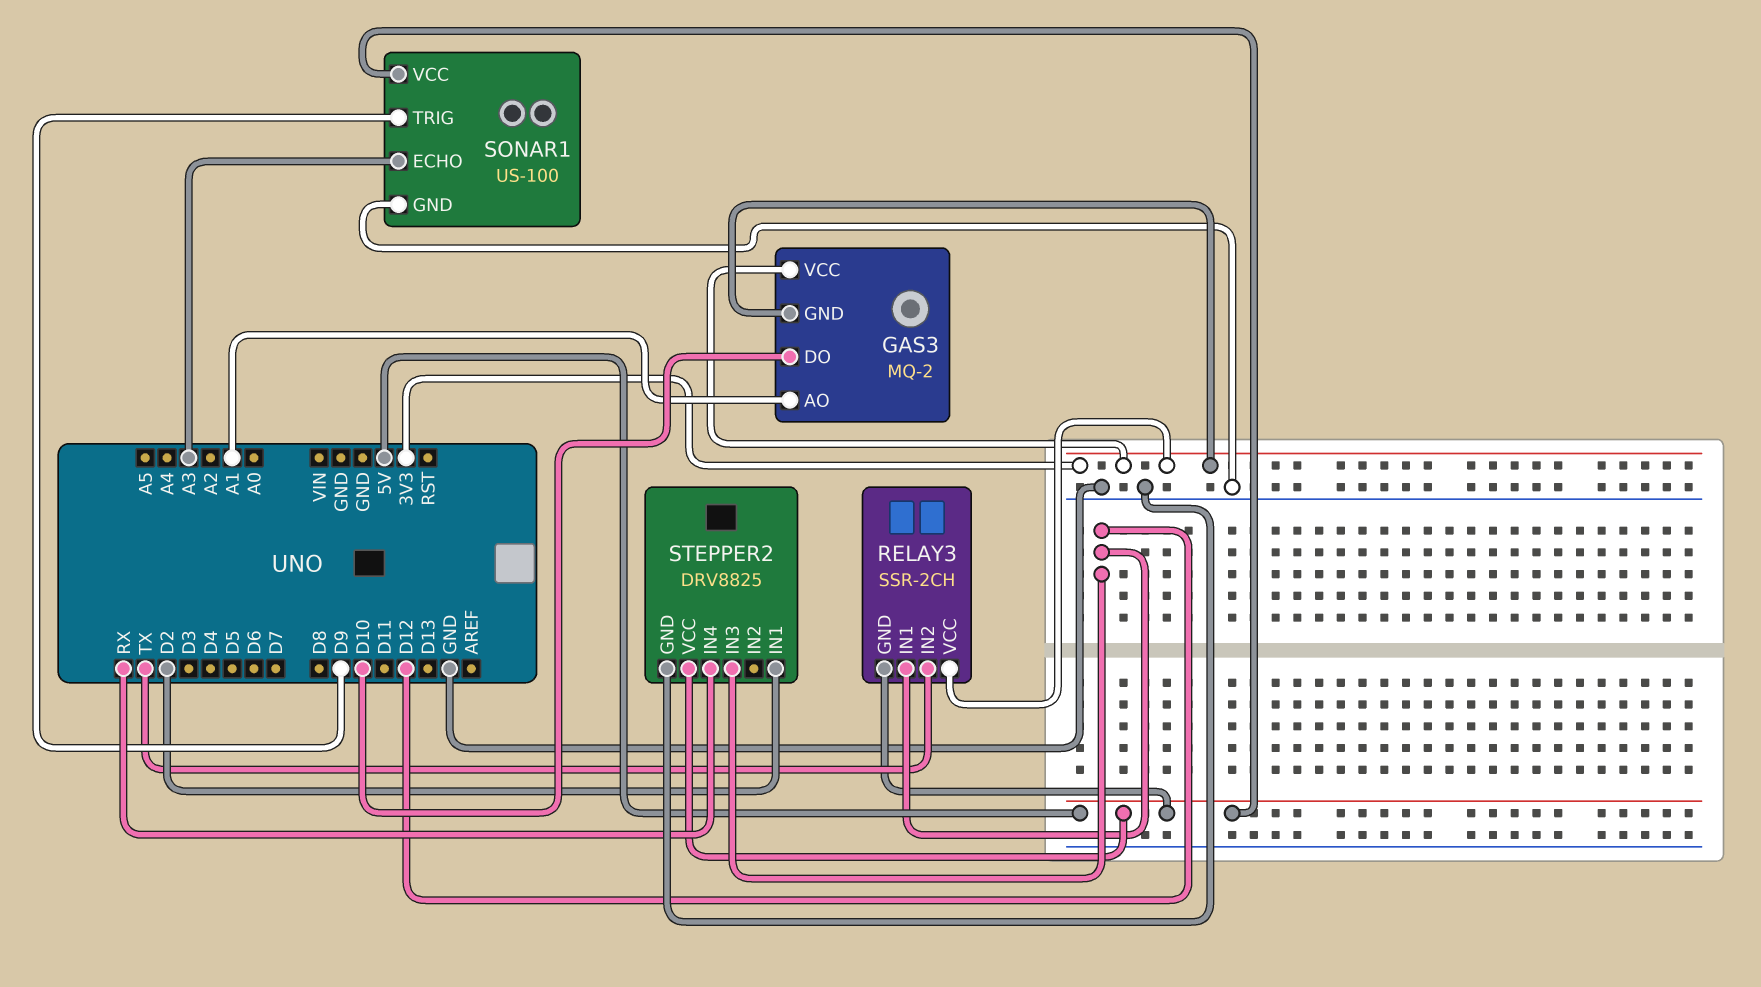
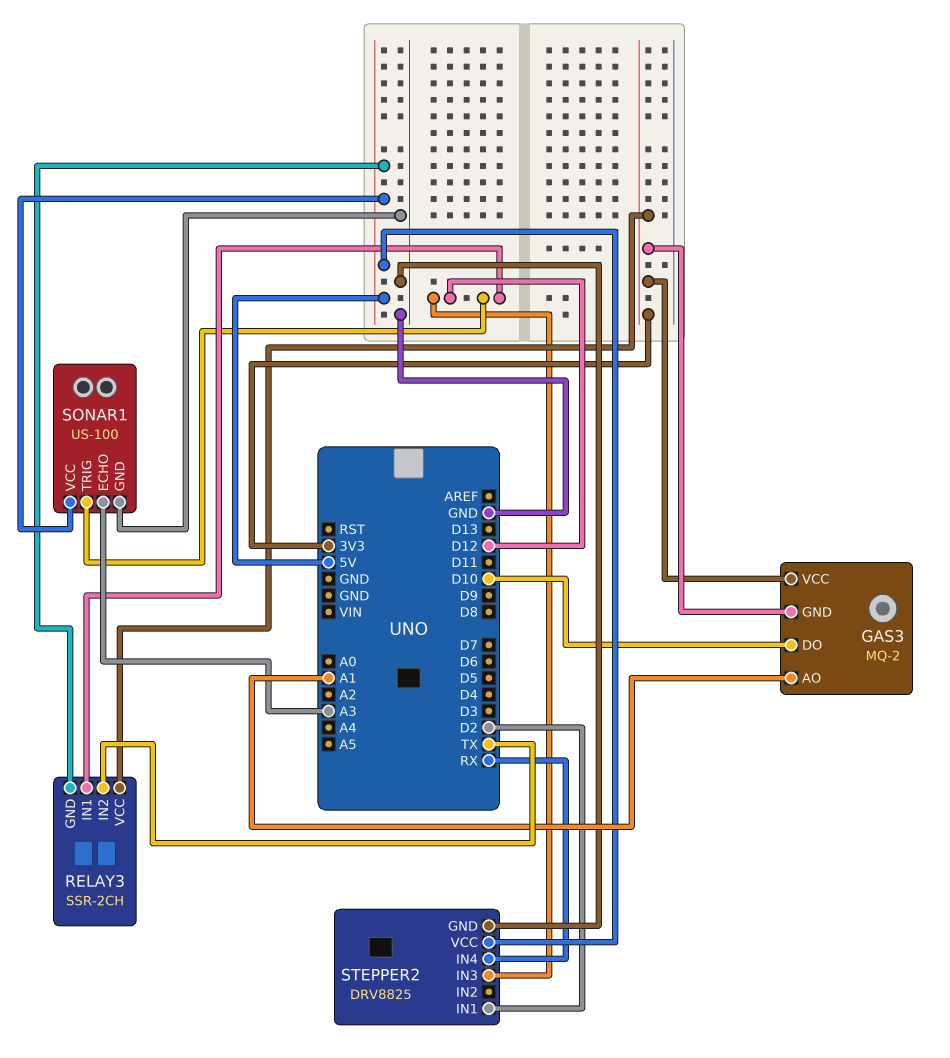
SONAR1 pin TRIG: D9 -> D12

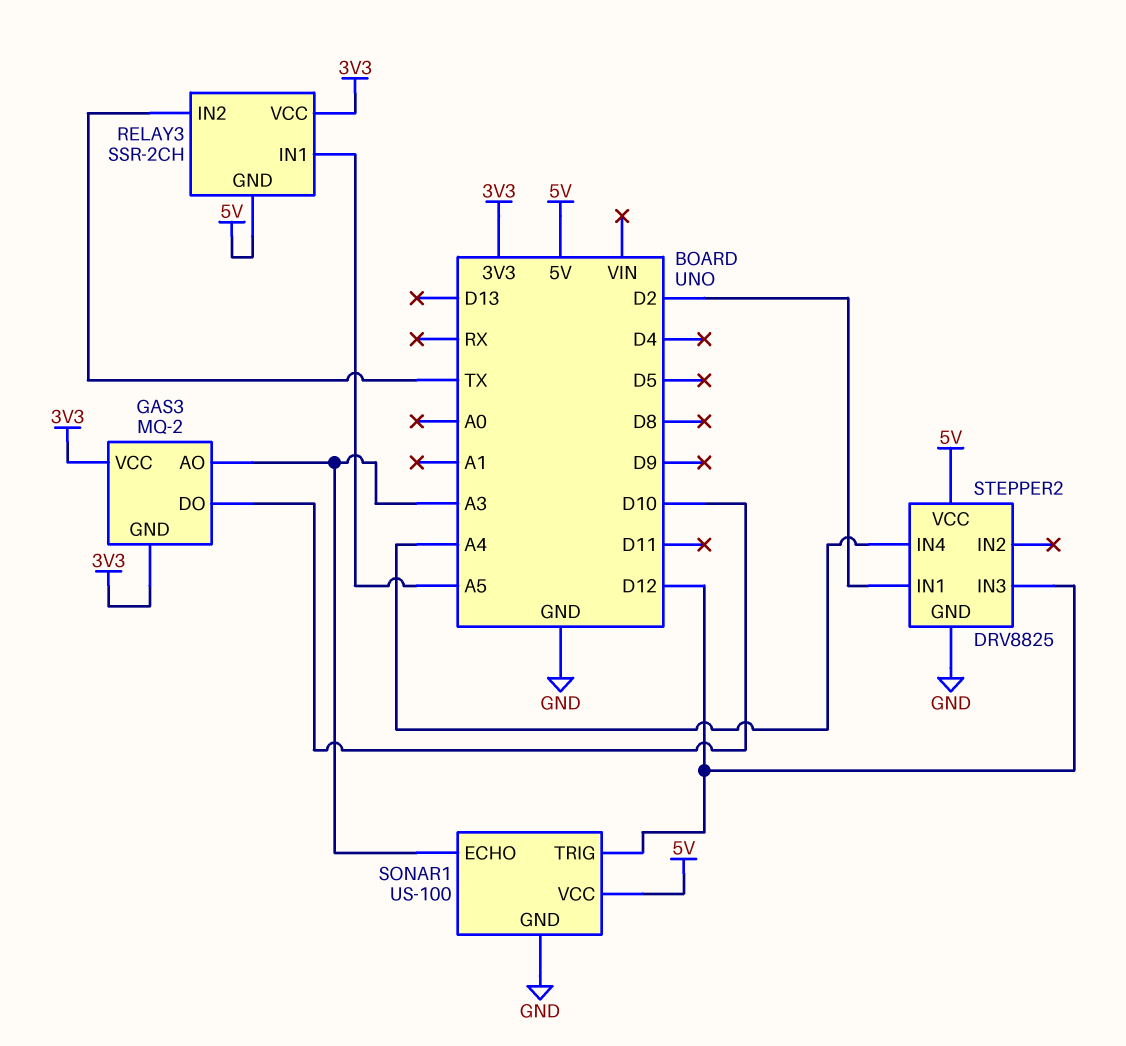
GAS3 pin AO: A1 -> A3
RELAY3 pin IN1: D12 -> A5
STEPPER2 pin IN4: RX -> A4

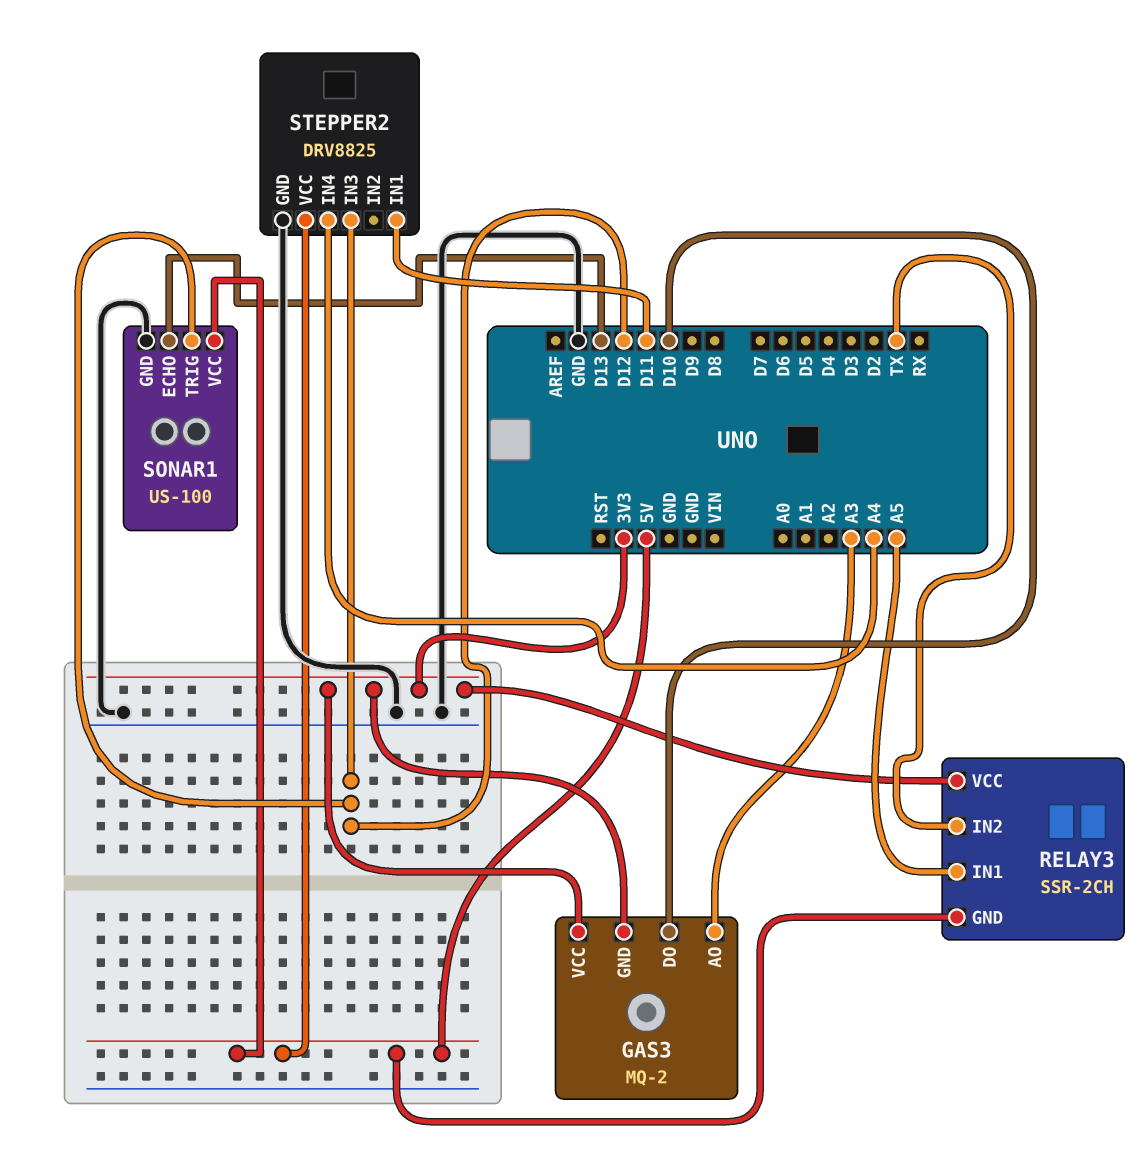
SONAR1 pin ECHO: A3 -> D13
STEPPER2 pin IN1: D2 -> D11

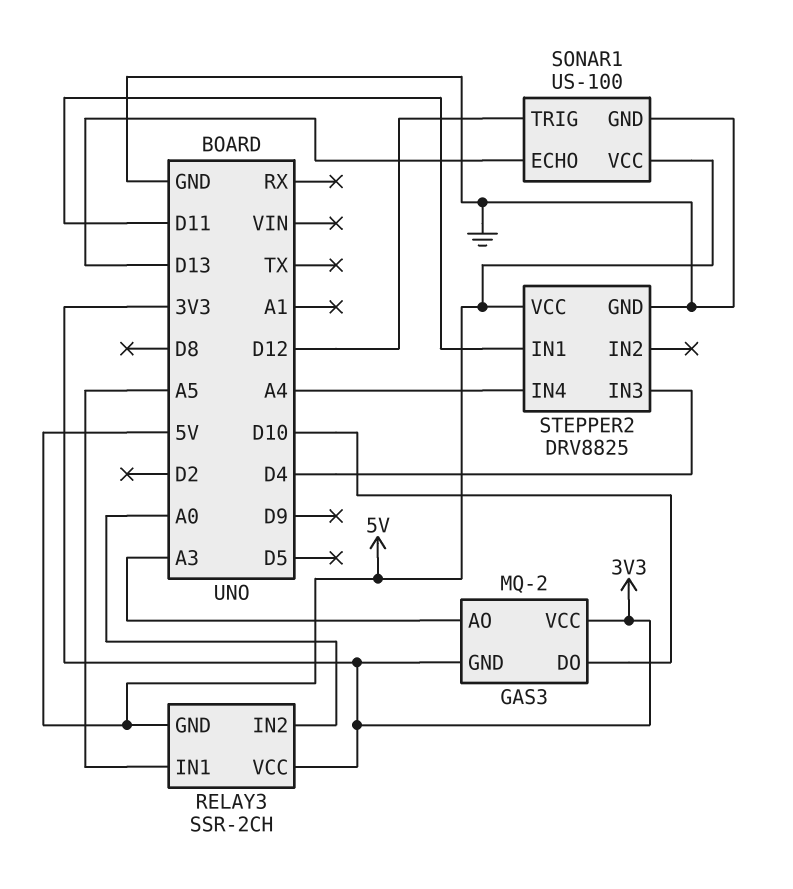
RELAY3 pin IN2: TX -> A0
STEPPER2 pin IN3: D12 -> D4

